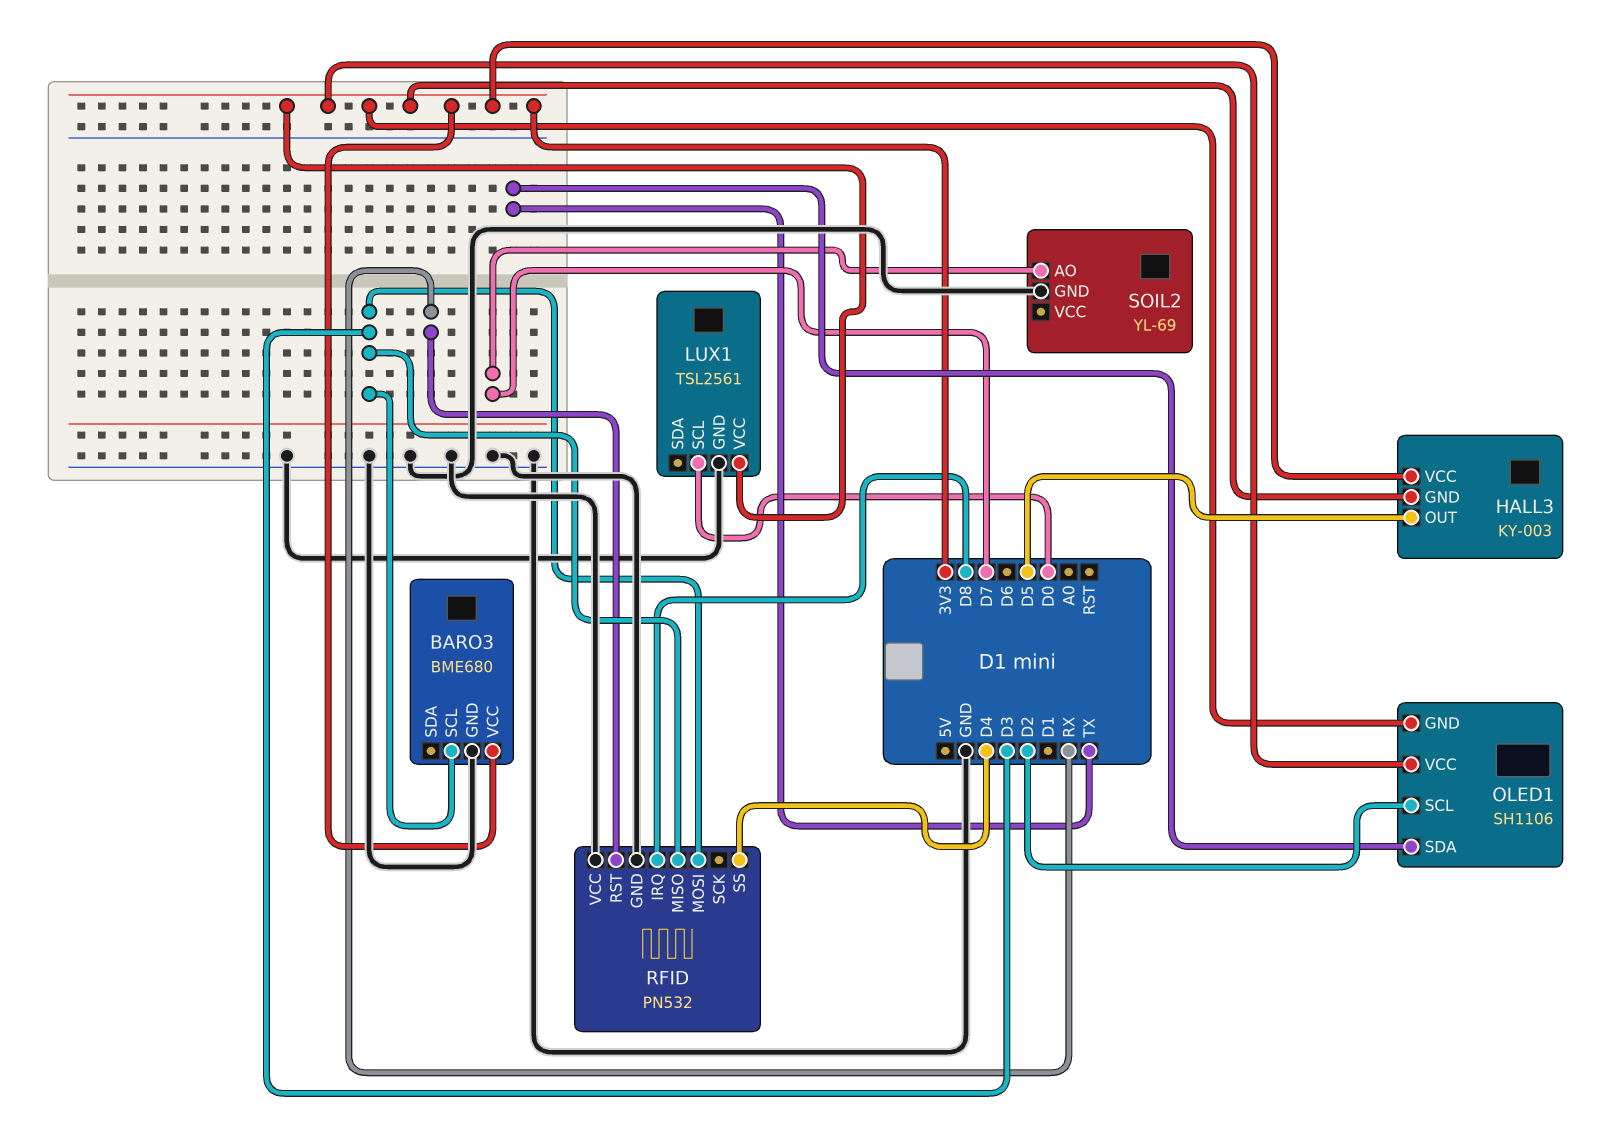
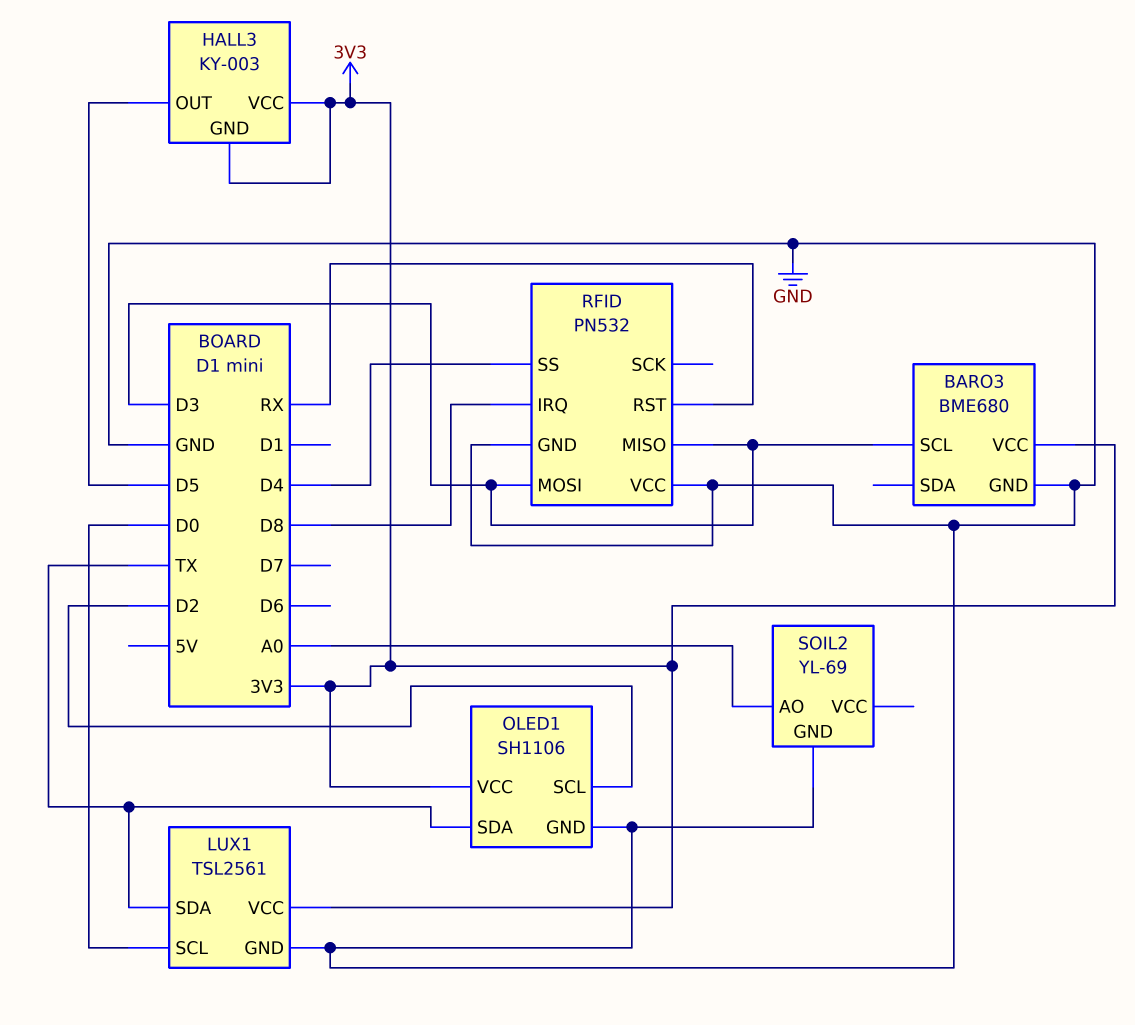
LUX1 pin SDA: none -> TX
OLED1 pin GND: 3V3 -> GND
SOIL2 pin AO: D7 -> A0

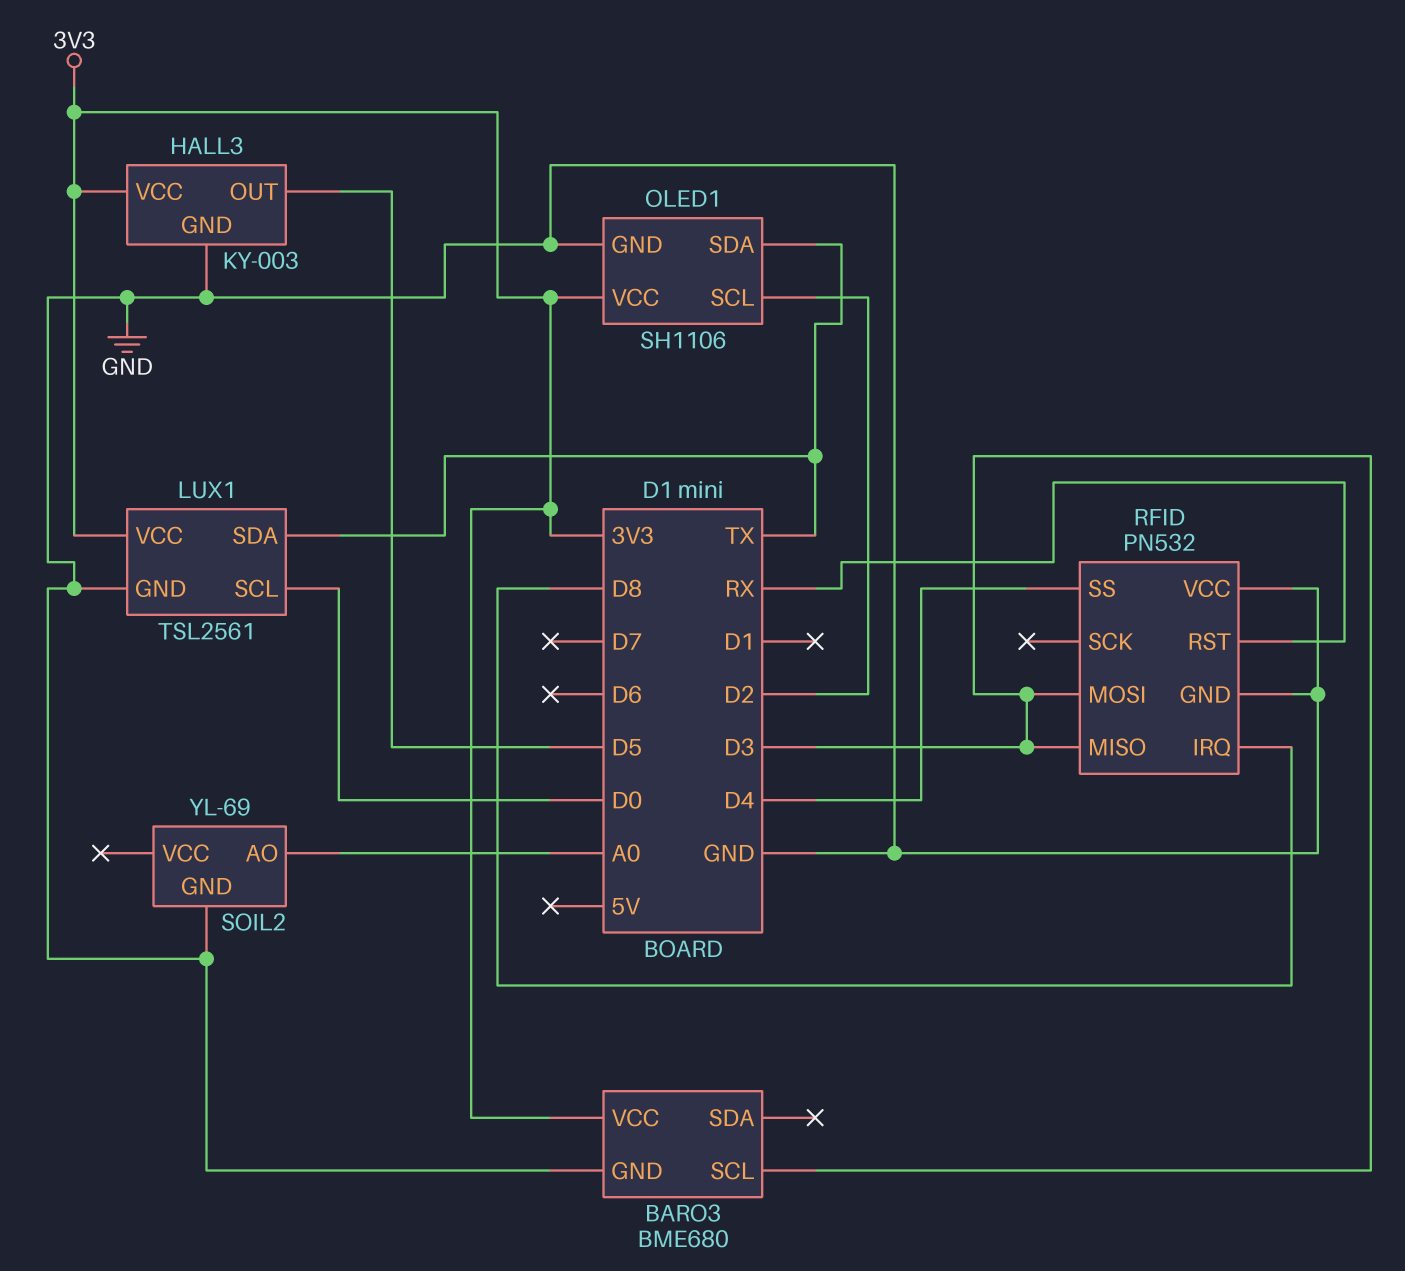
HALL3 pin GND: 3V3 -> GND

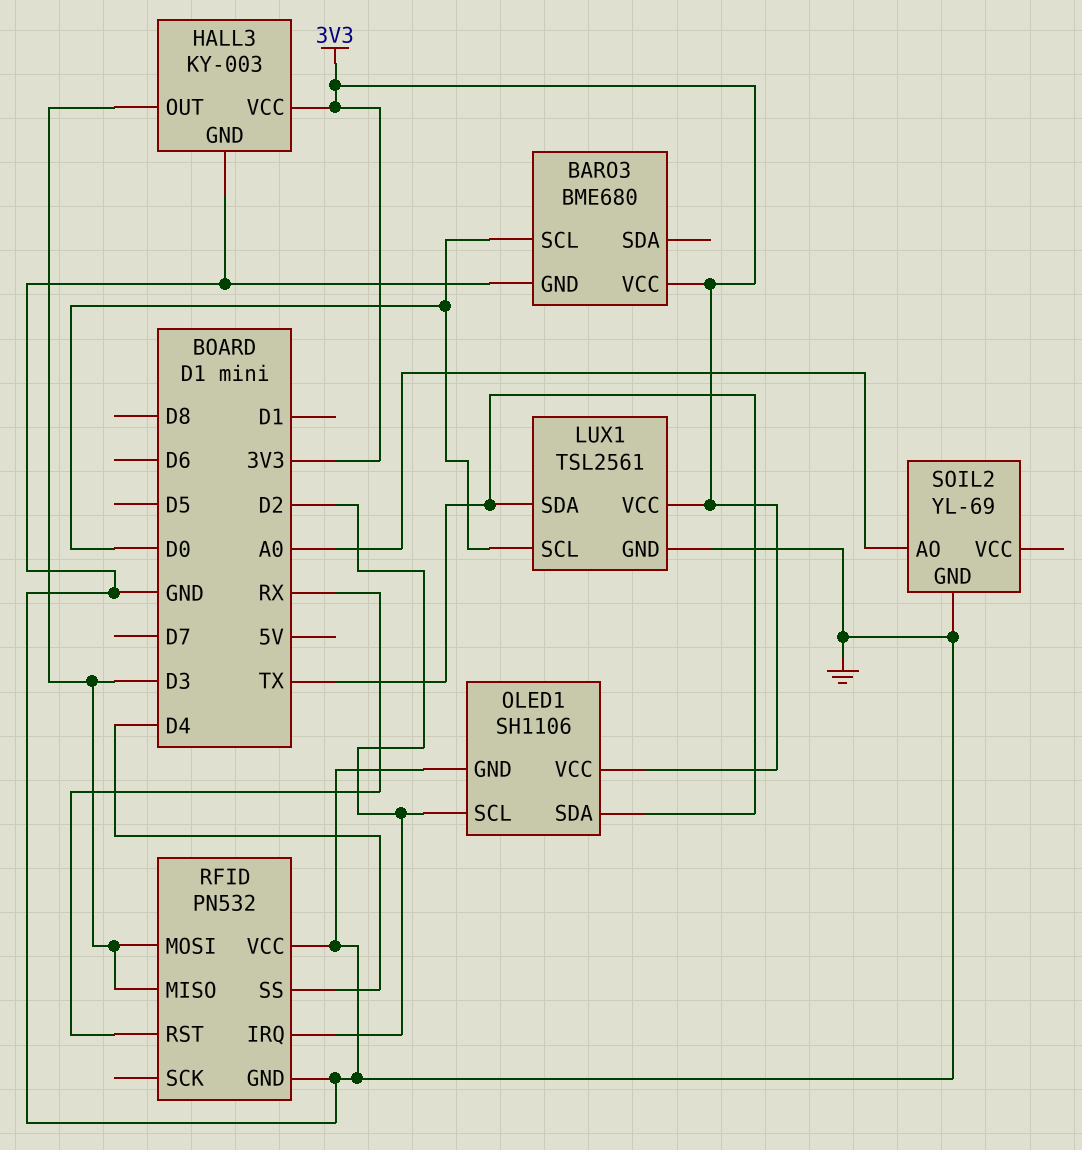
BARO3 pin SCL: D3 -> D0
HALL3 pin OUT: D5 -> D3
RFID pin IRQ: D8 -> D2

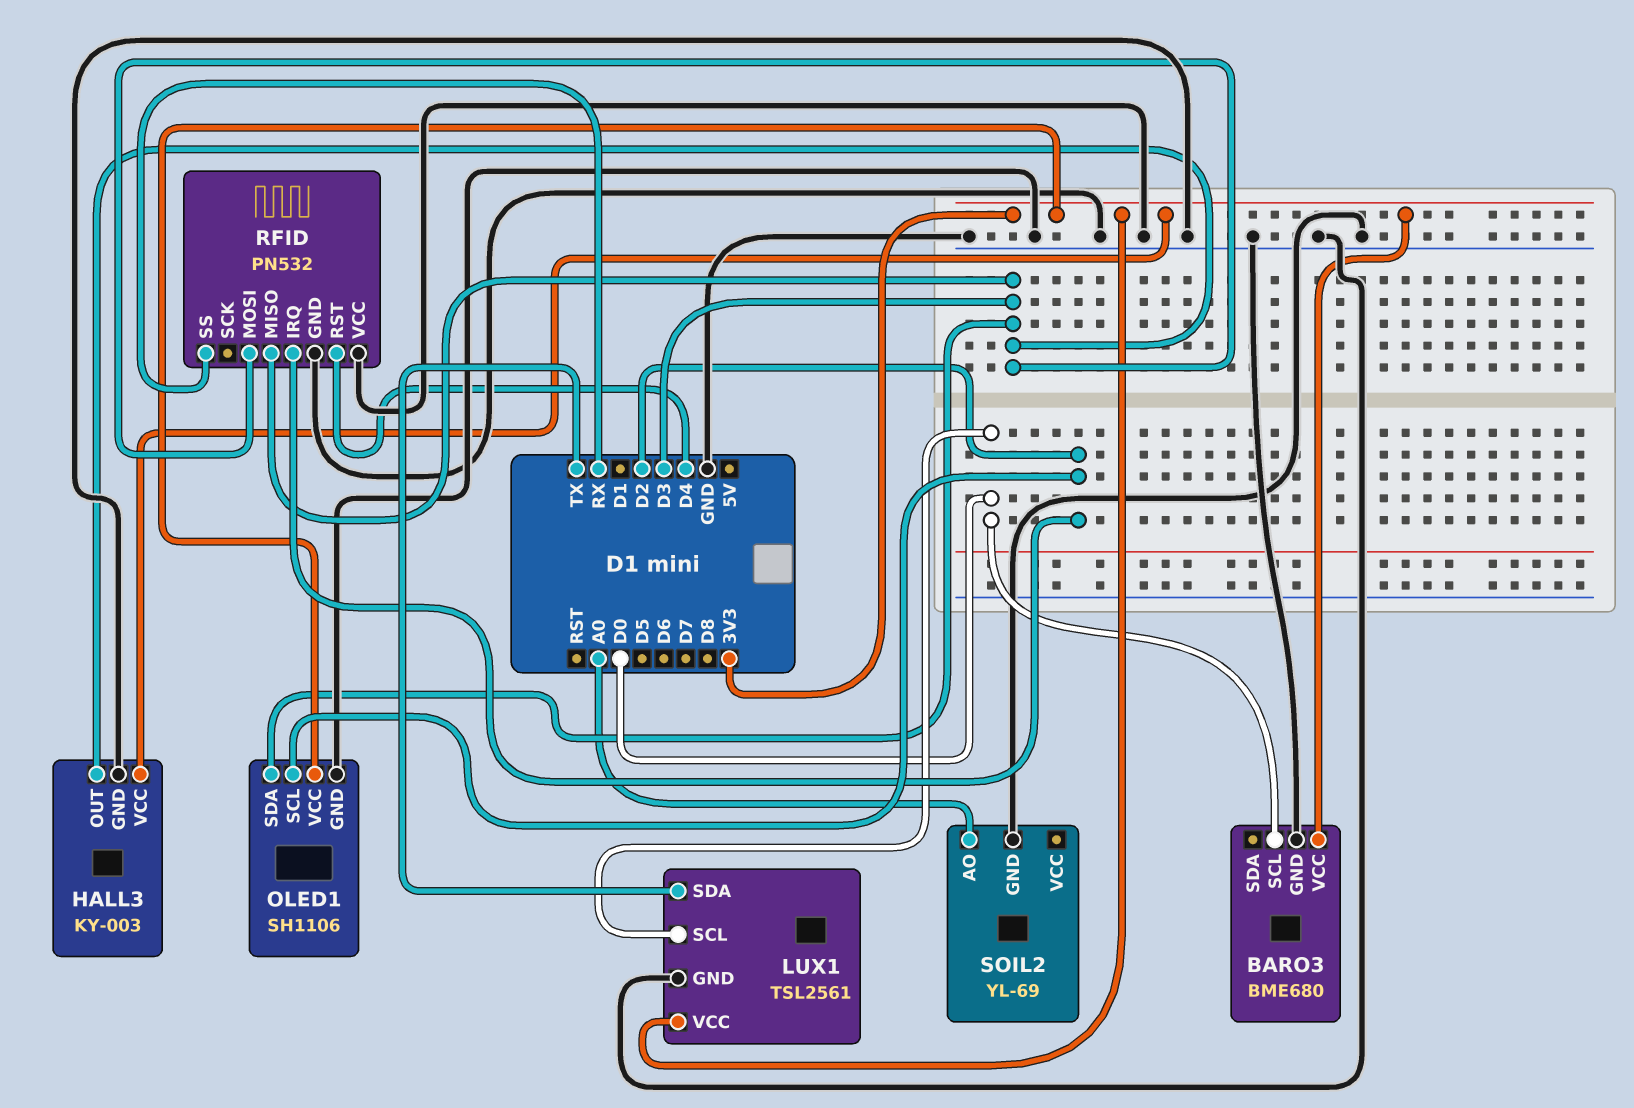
OLED1 pin SDA: TX -> D3
RFID pin RST: RX -> D4
RFID pin SS: D4 -> RX

